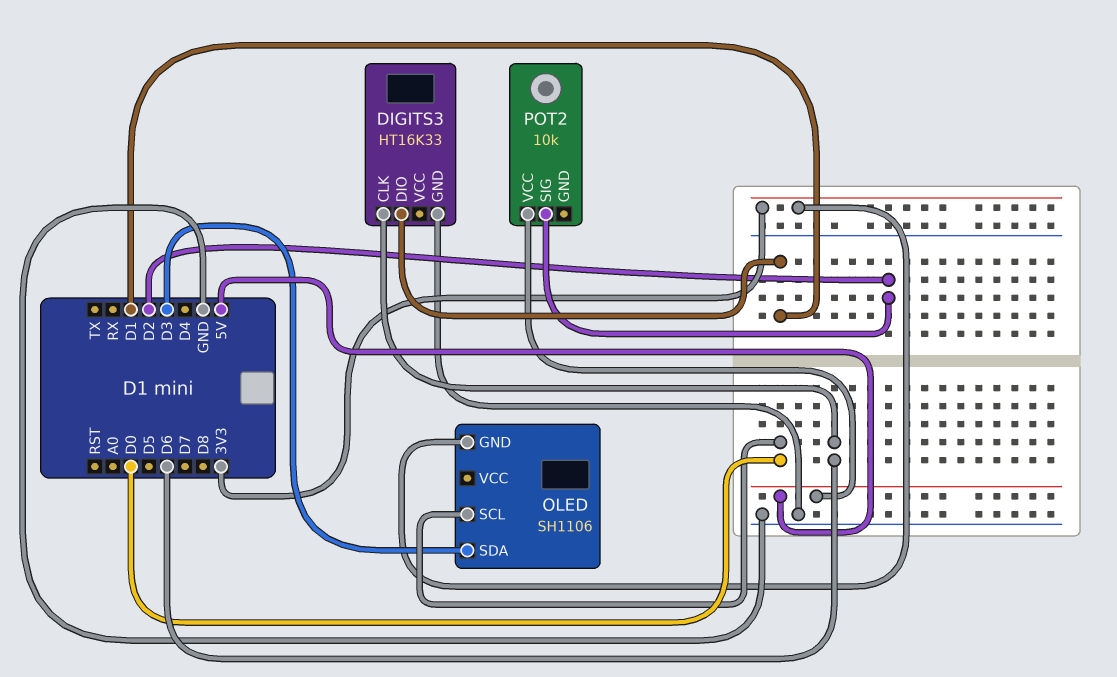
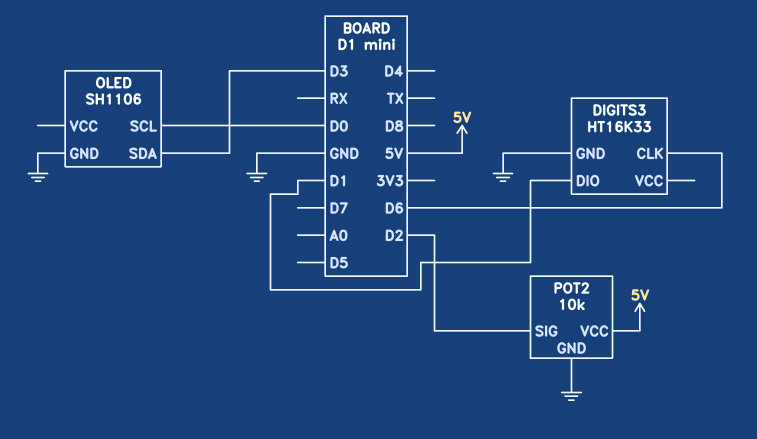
OLED pin GND: 3V3 -> GND
POT2 pin GND: none -> GND

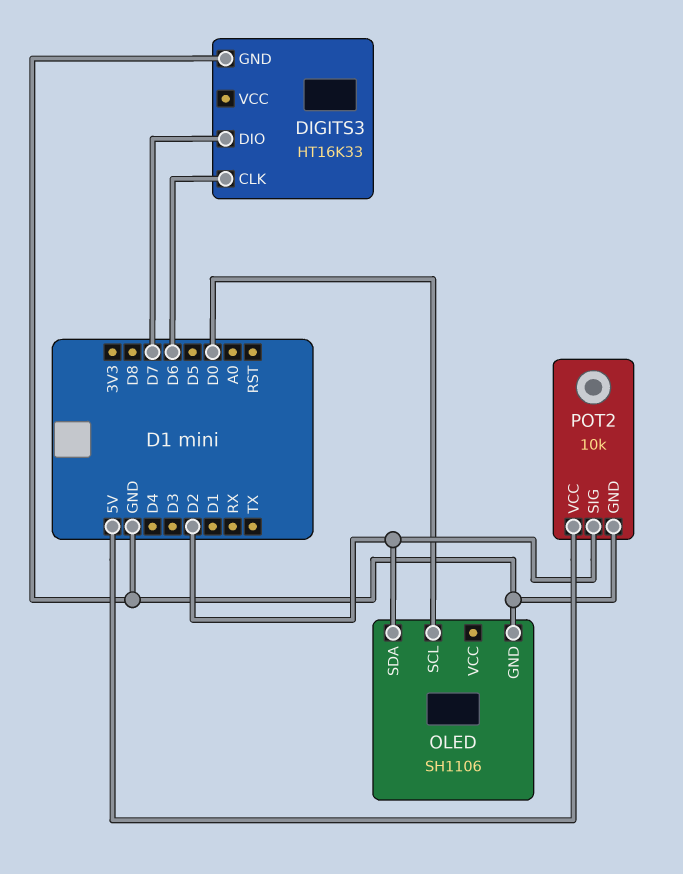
DIGITS3 pin DIO: D1 -> D7
OLED pin SDA: D3 -> D2

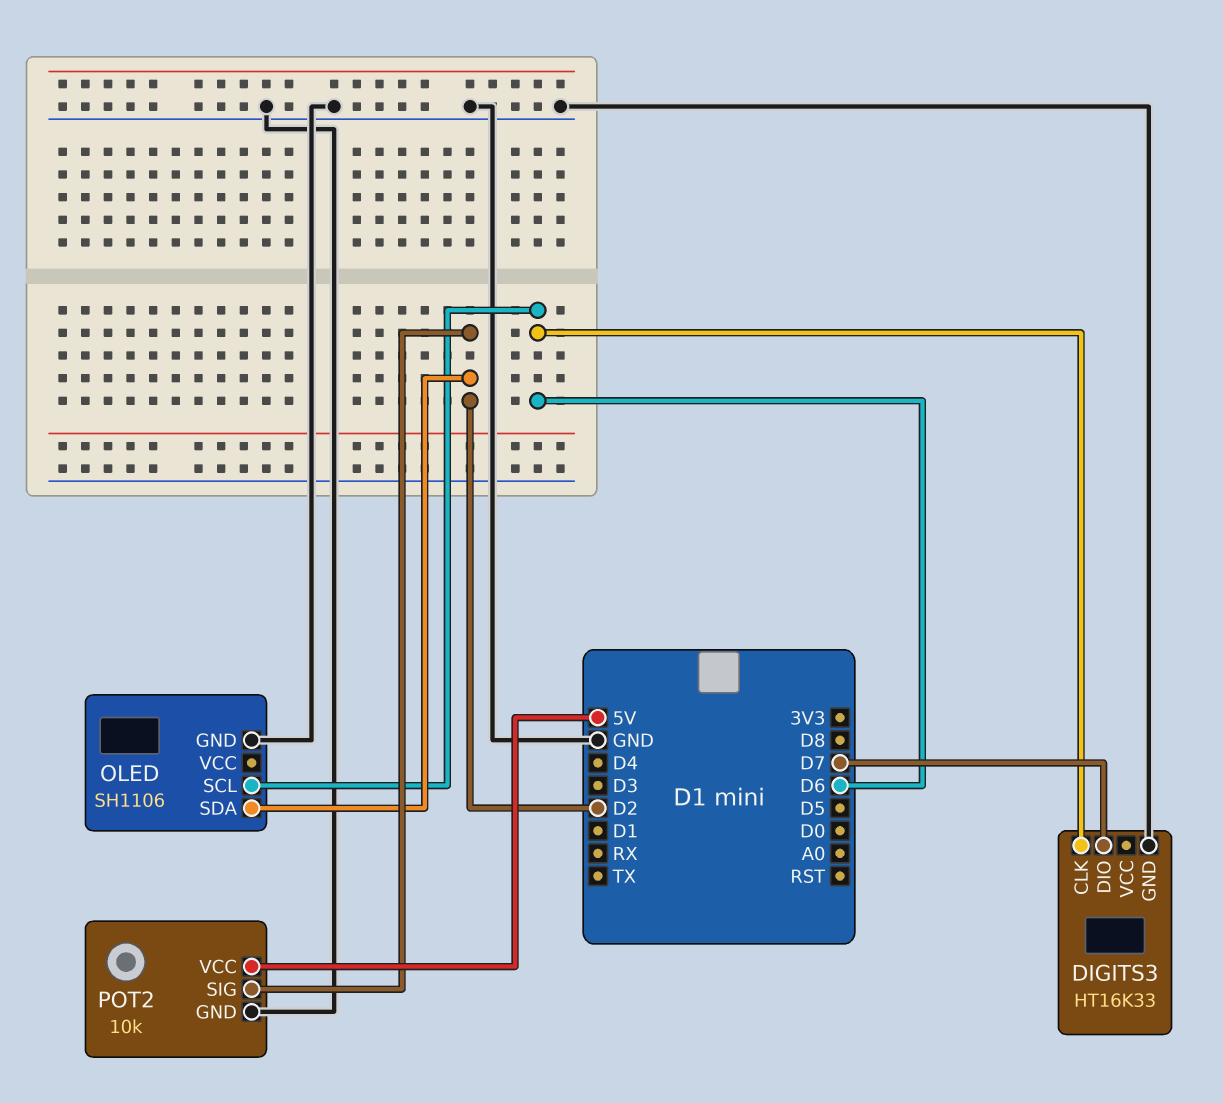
OLED pin SCL: D0 -> D6

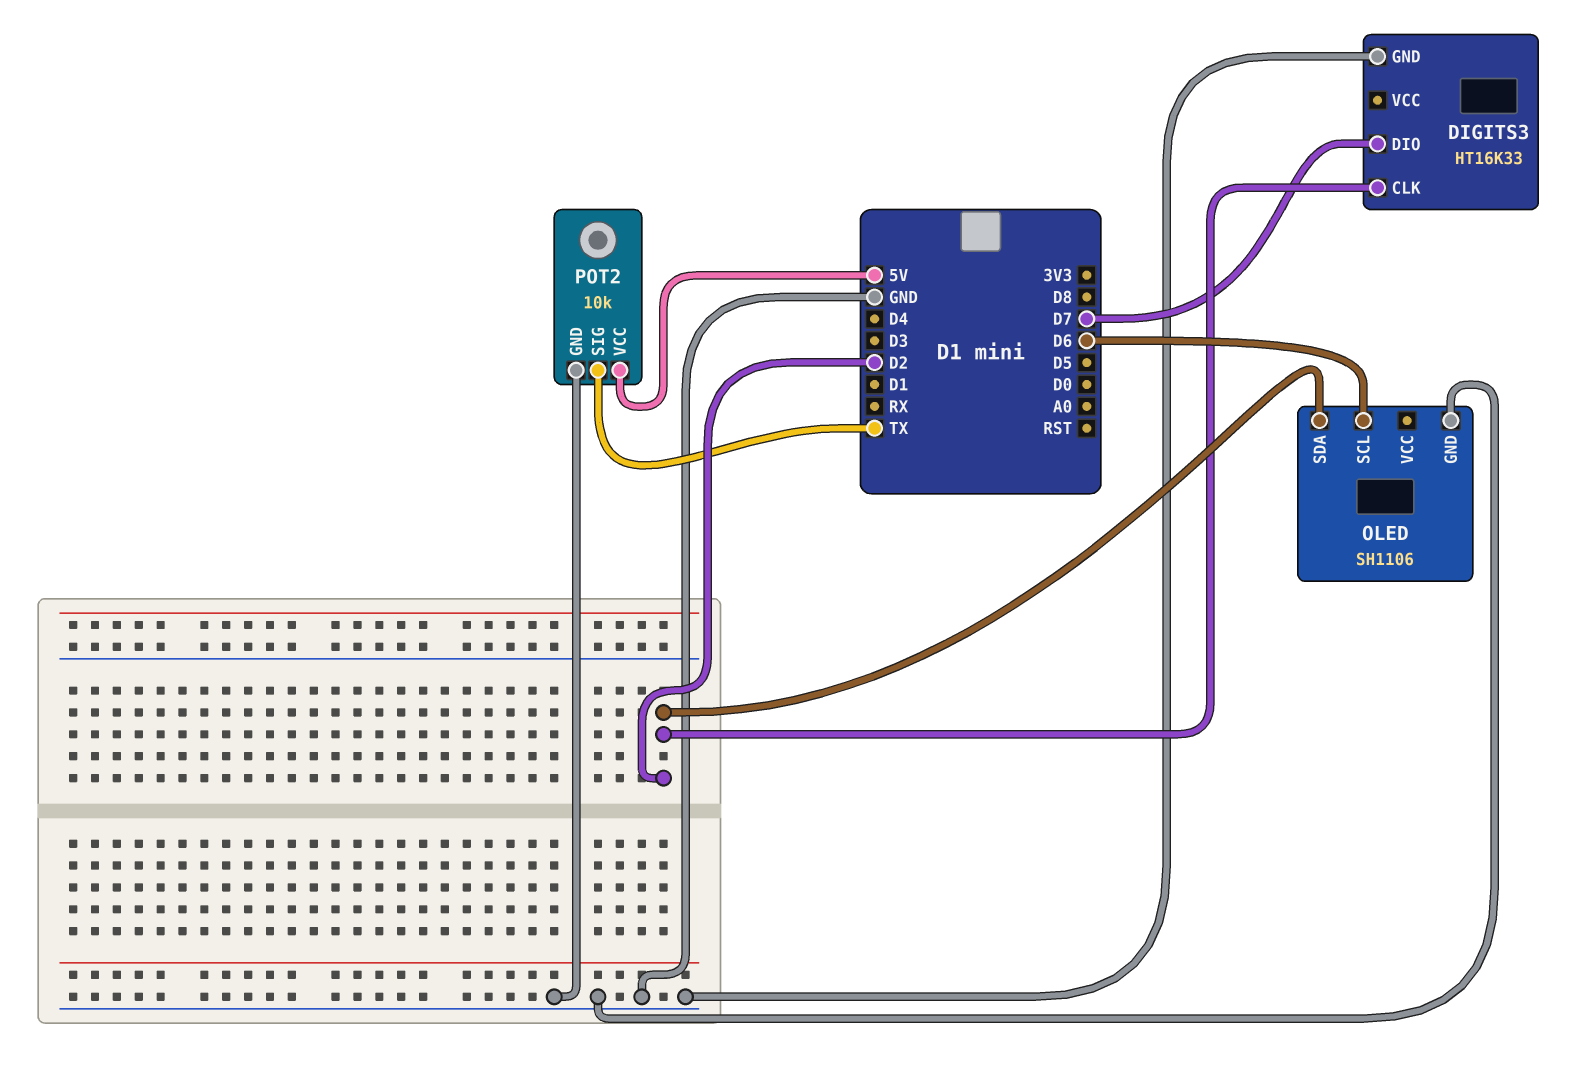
DIGITS3 pin CLK: D6 -> D2
POT2 pin SIG: D2 -> TX

